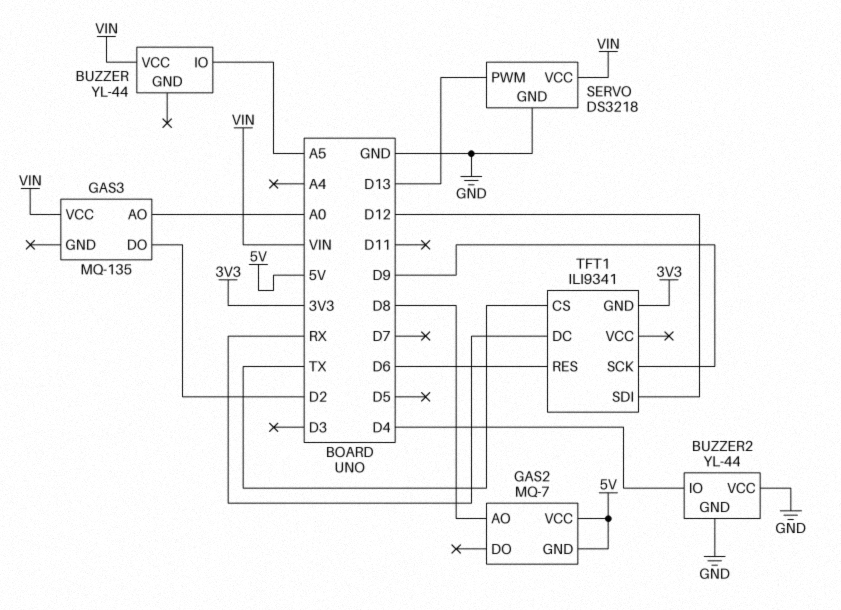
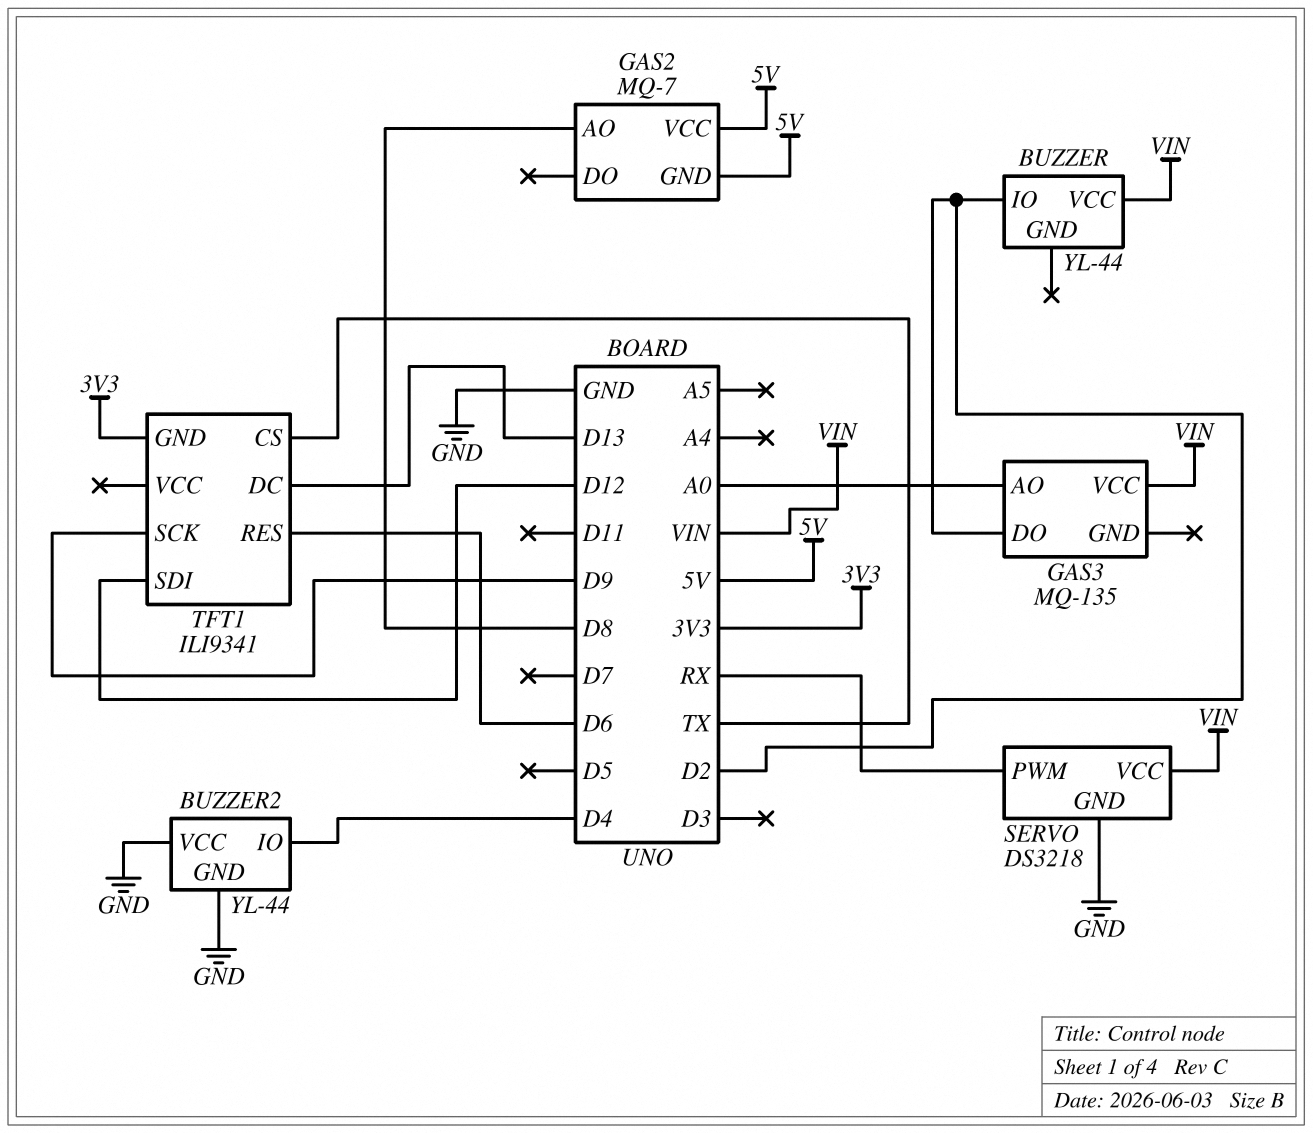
BUZZER pin IO: A5 -> D2
SERVO pin PWM: D13 -> RX
TFT1 pin DC: RX -> D13

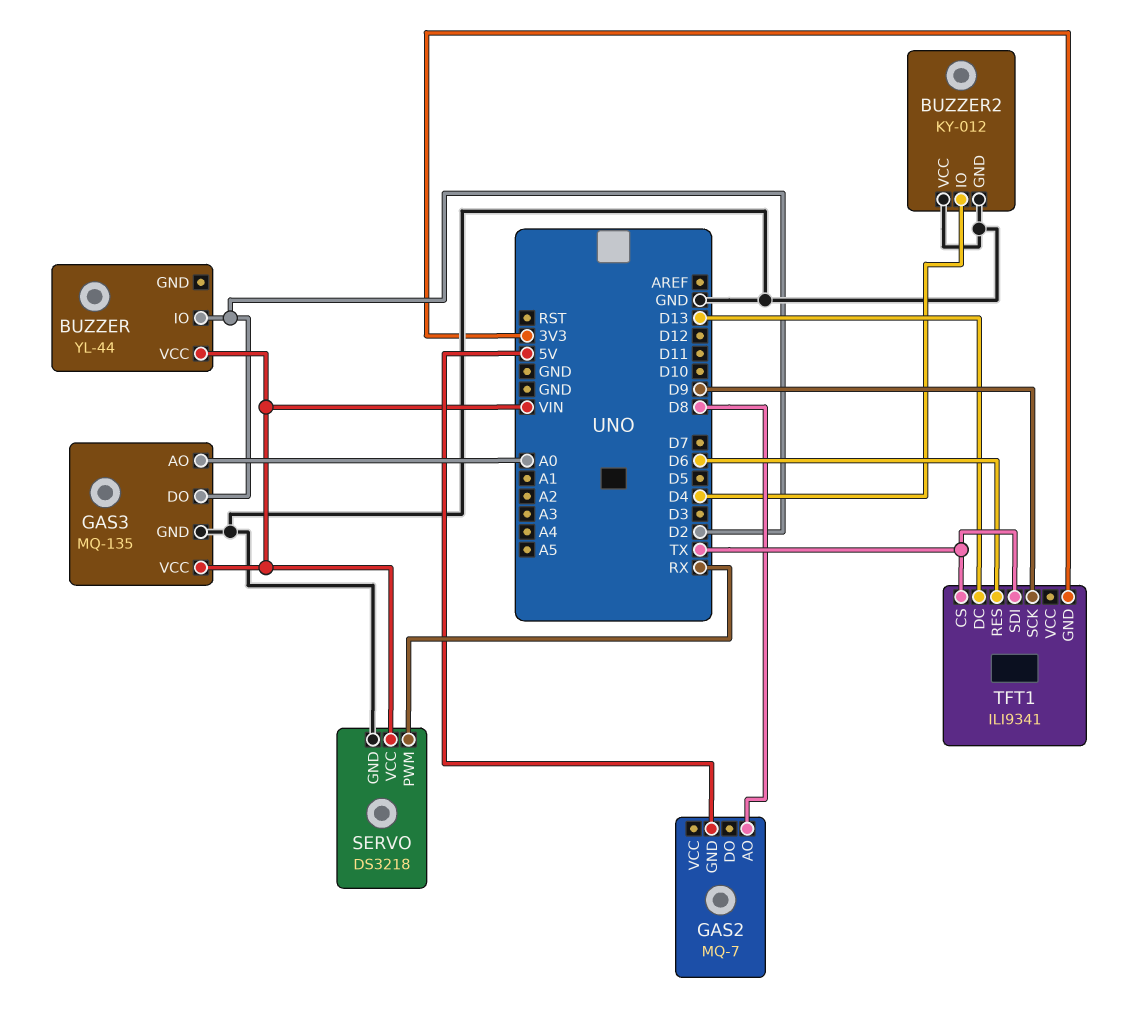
BUZZER2: YL-44 -> KY-012
GAS2 pin VCC: 5V -> none
GAS3 pin GND: none -> GND
TFT1 pin SDI: D12 -> TX

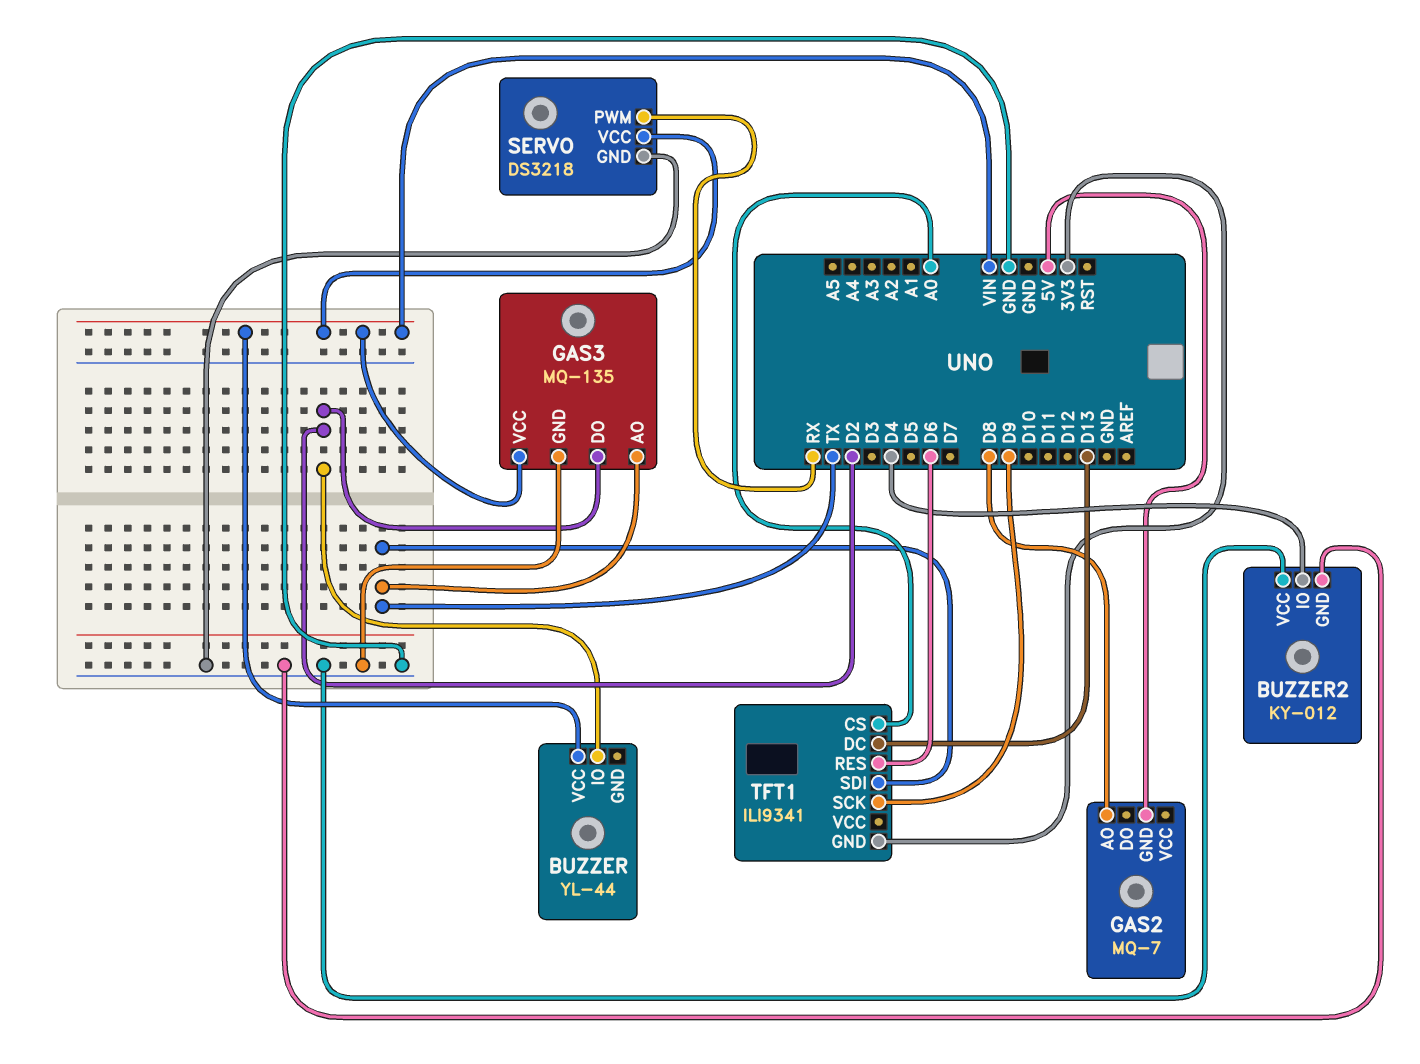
GAS3 pin AO: A0 -> TX
TFT1 pin CS: TX -> A0

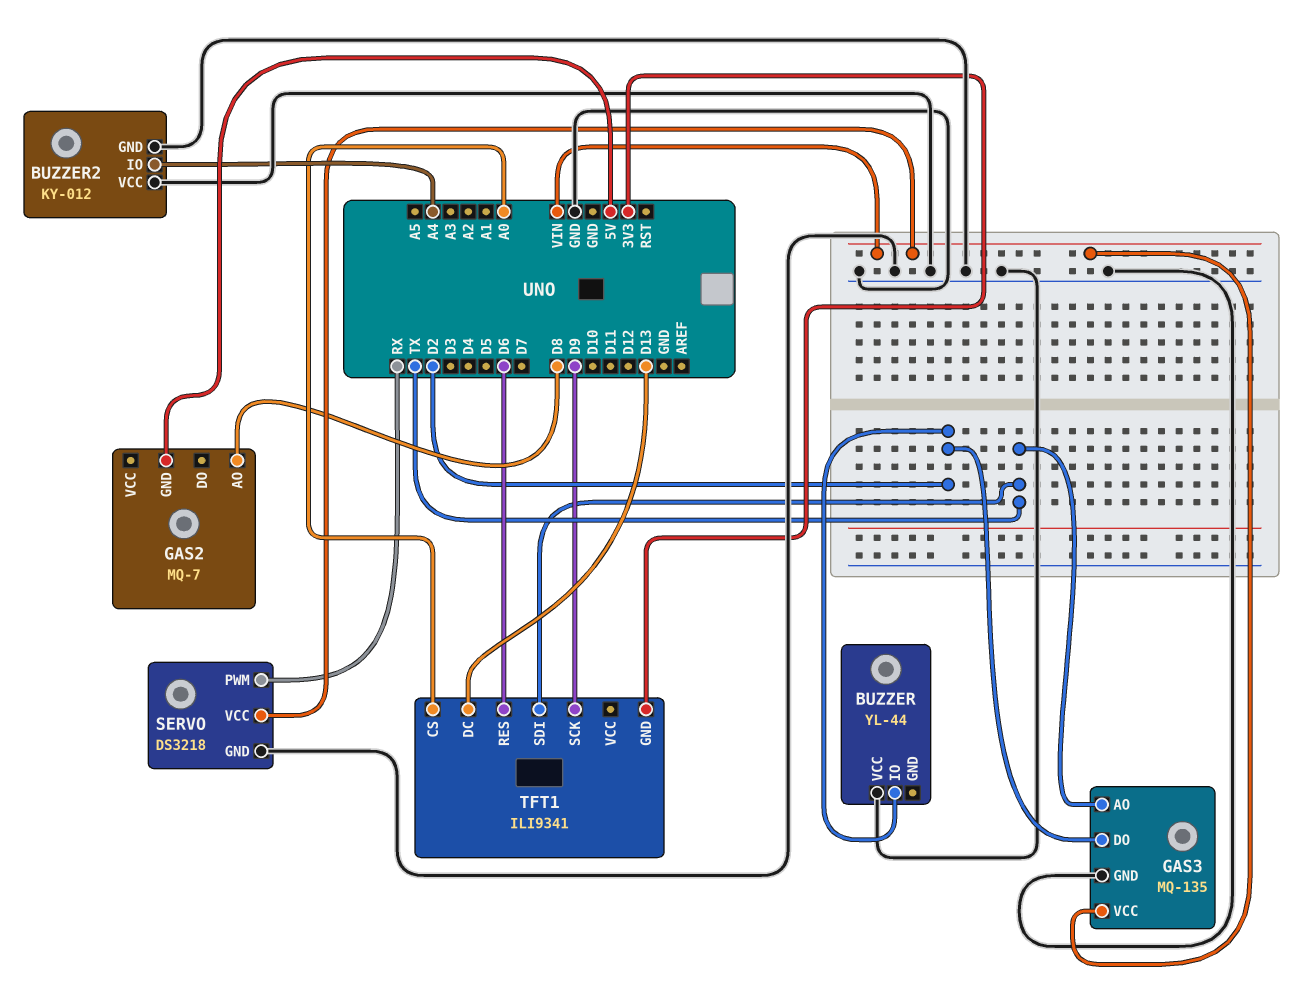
BUZZER pin VCC: VIN -> GND
BUZZER2 pin IO: D4 -> A4

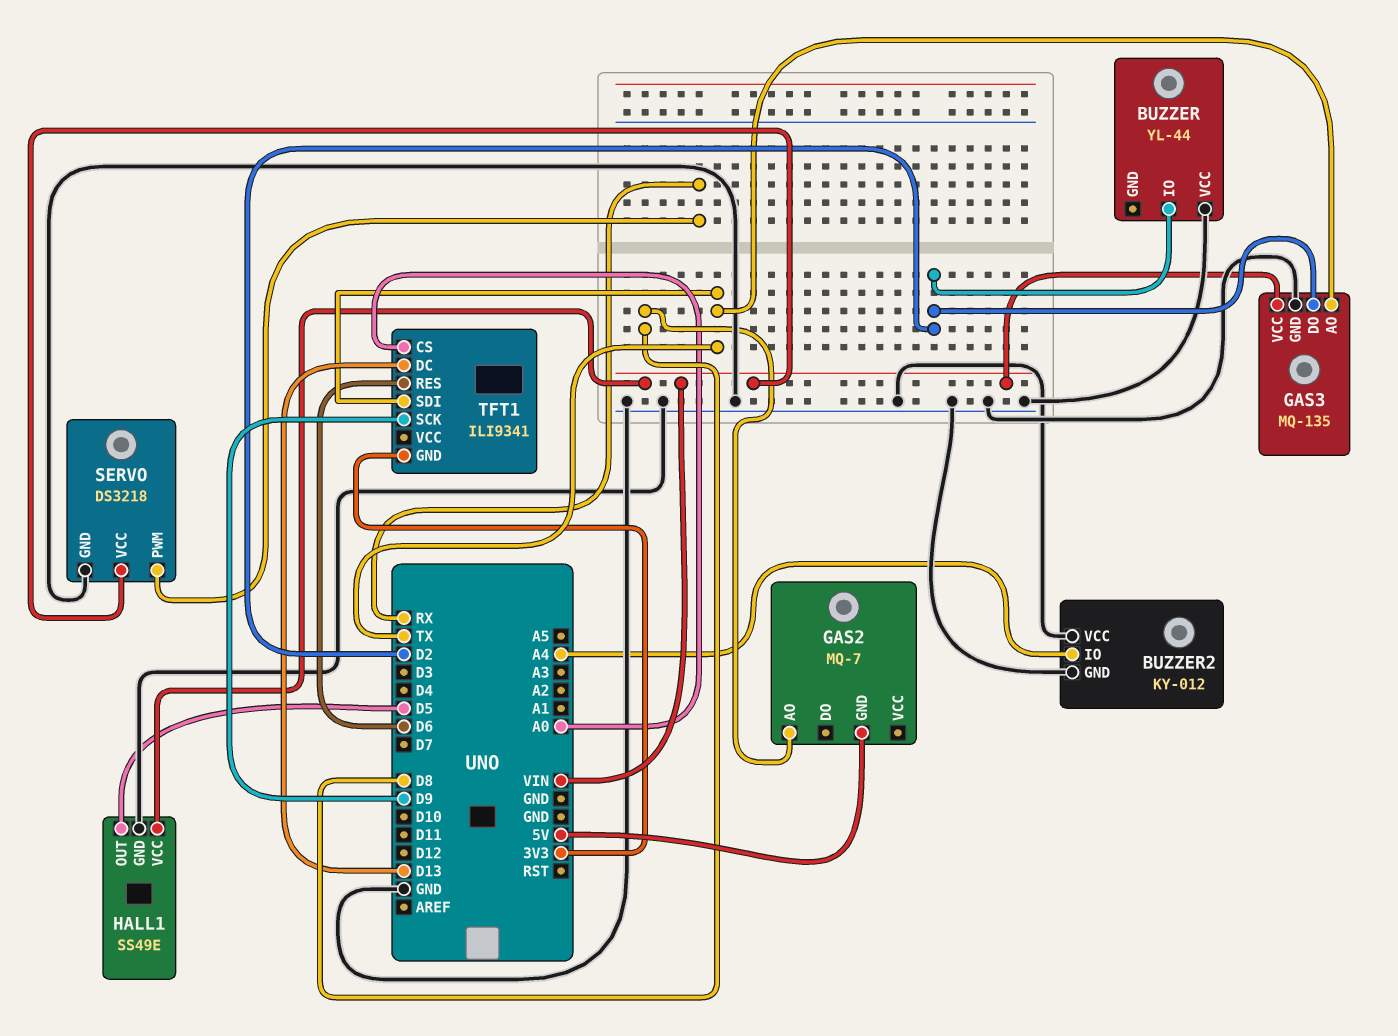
HALL1: none -> SS49E
HALL1 pin GND: none -> GND
HALL1 pin OUT: none -> D5
HALL1 pin VCC: none -> VIN

